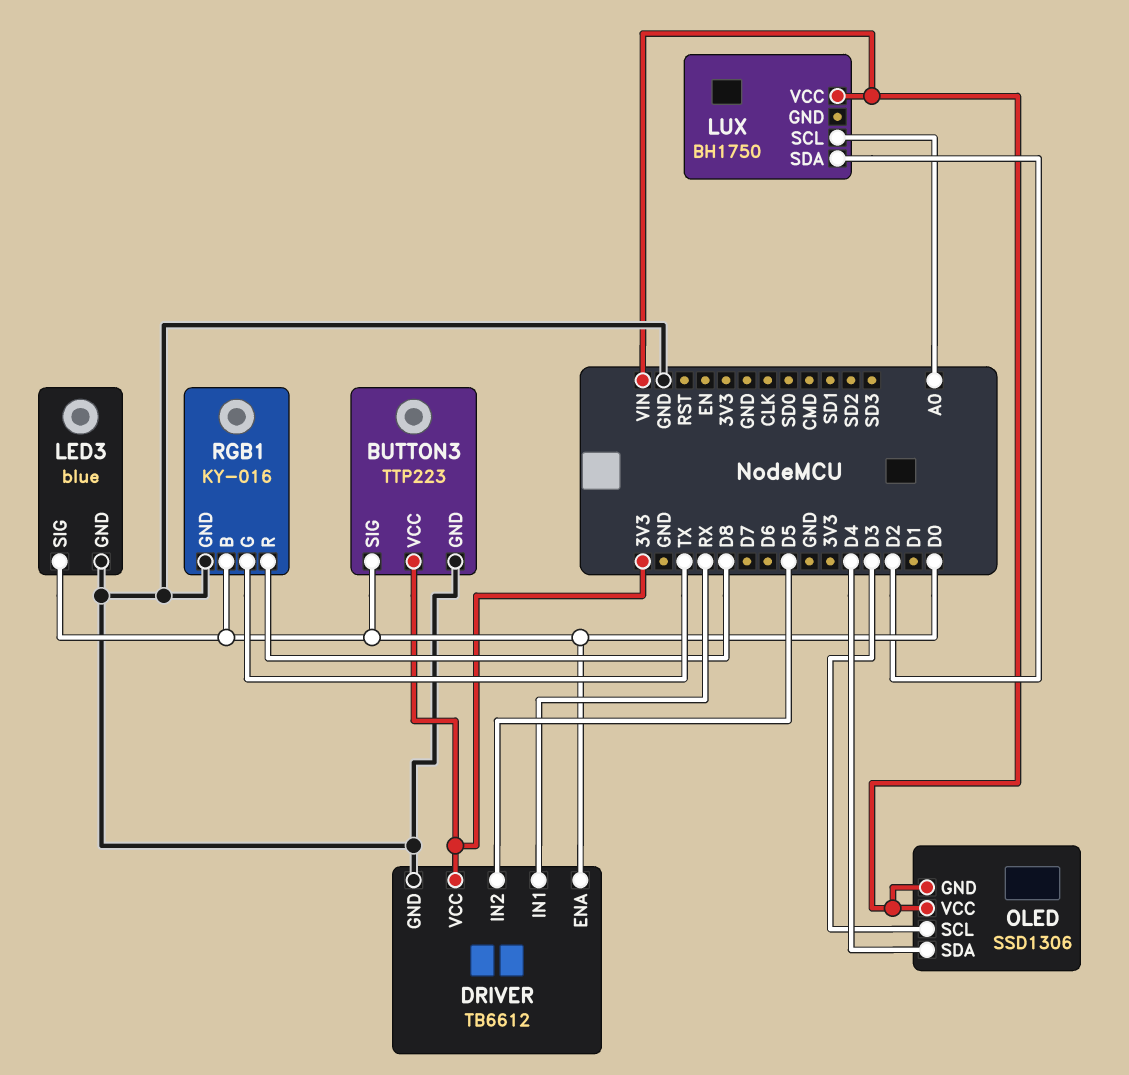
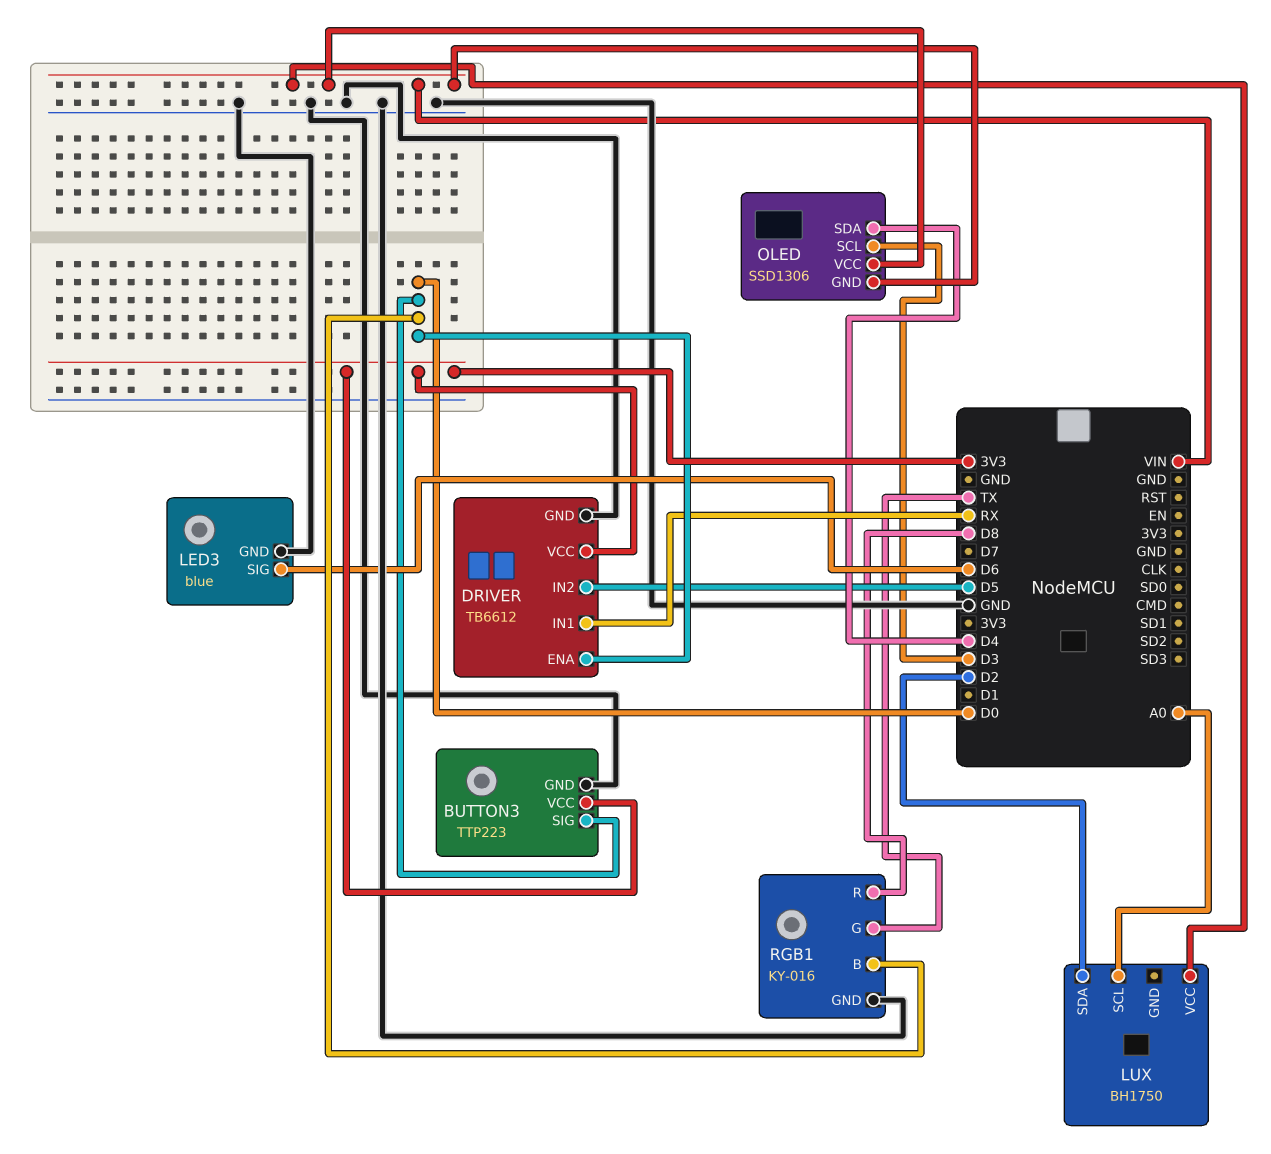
LED3 pin SIG: D0 -> D6

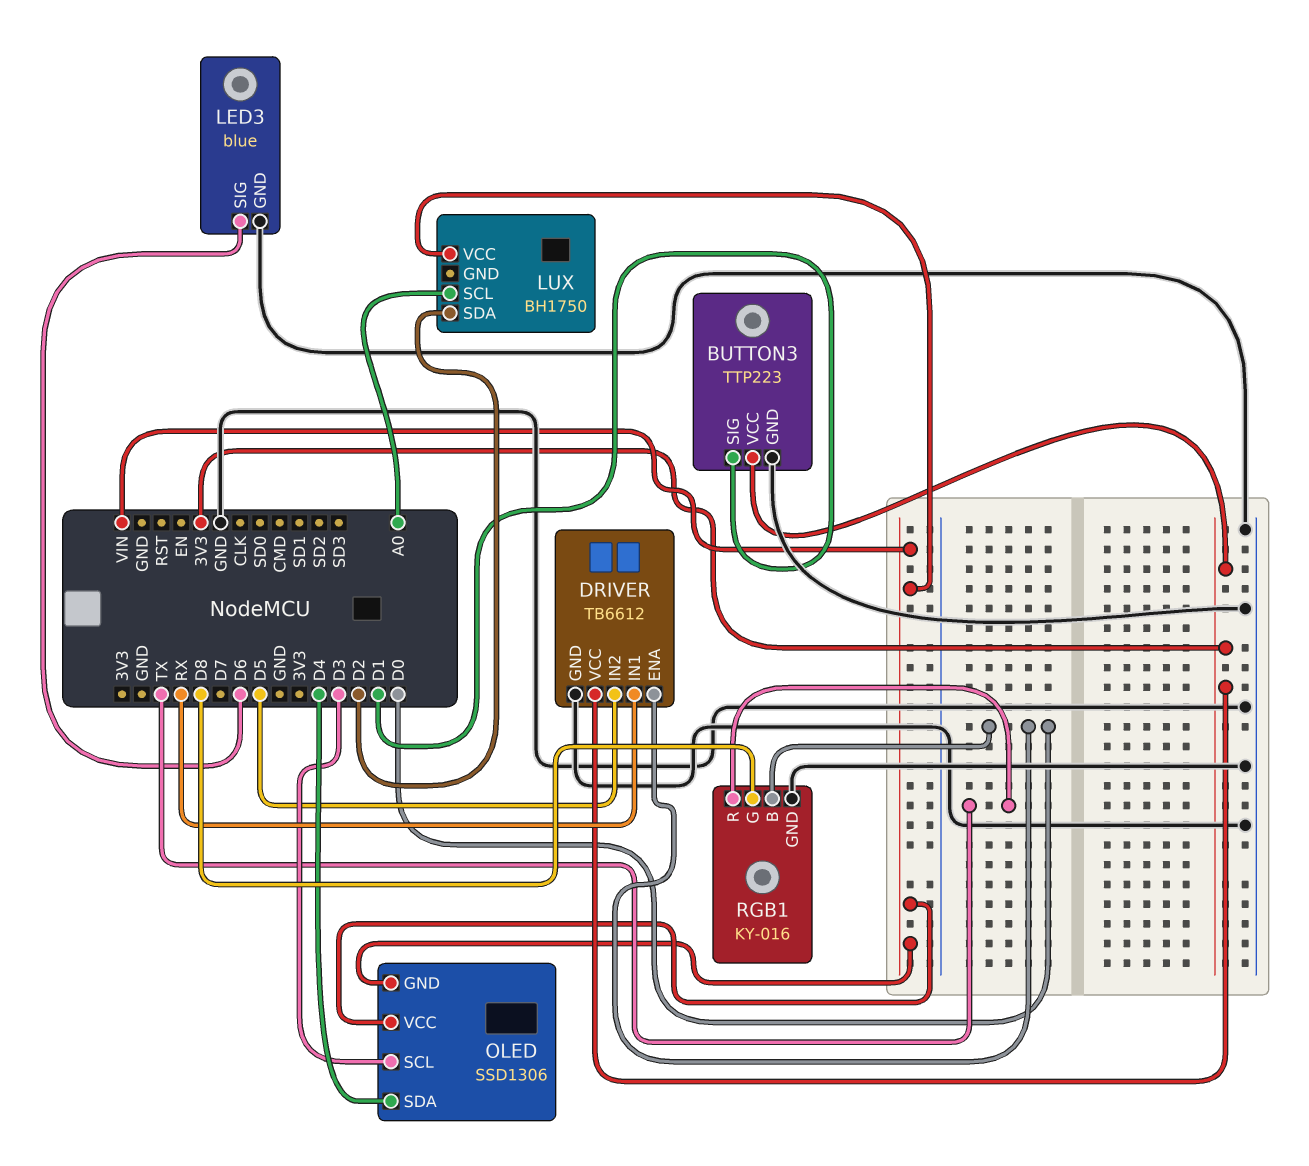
BUTTON3 pin SIG: D0 -> D1
RGB1 pin G: TX -> D8
RGB1 pin R: D8 -> TX

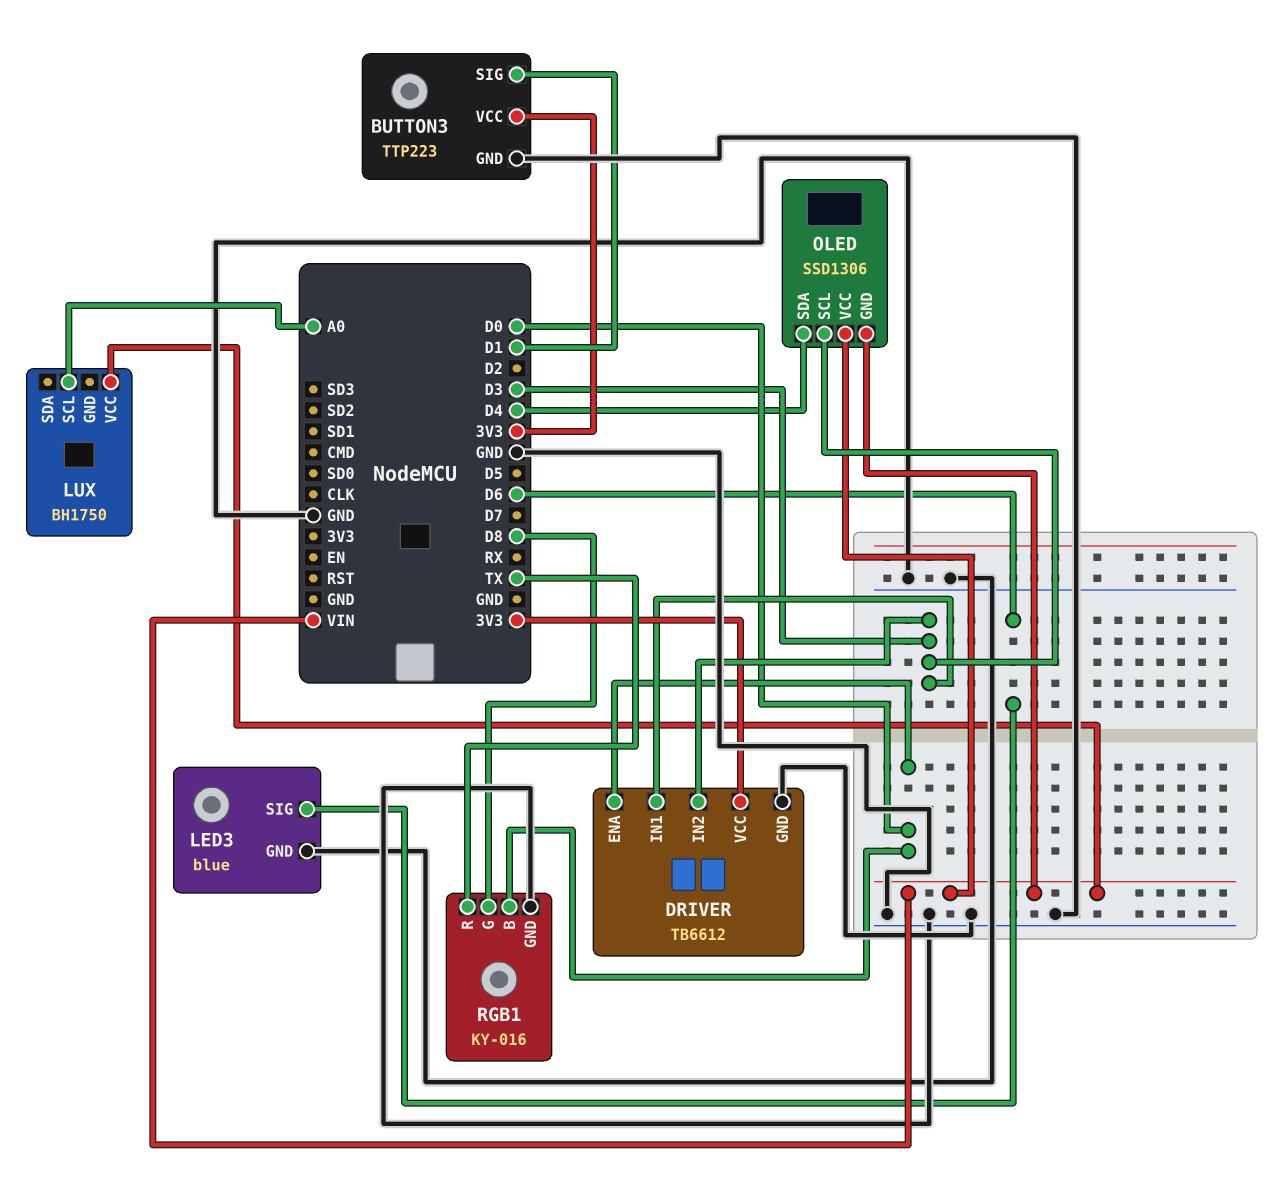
DRIVER pin IN1: RX -> D3
DRIVER pin IN2: D5 -> D3
LUX pin SDA: D2 -> none

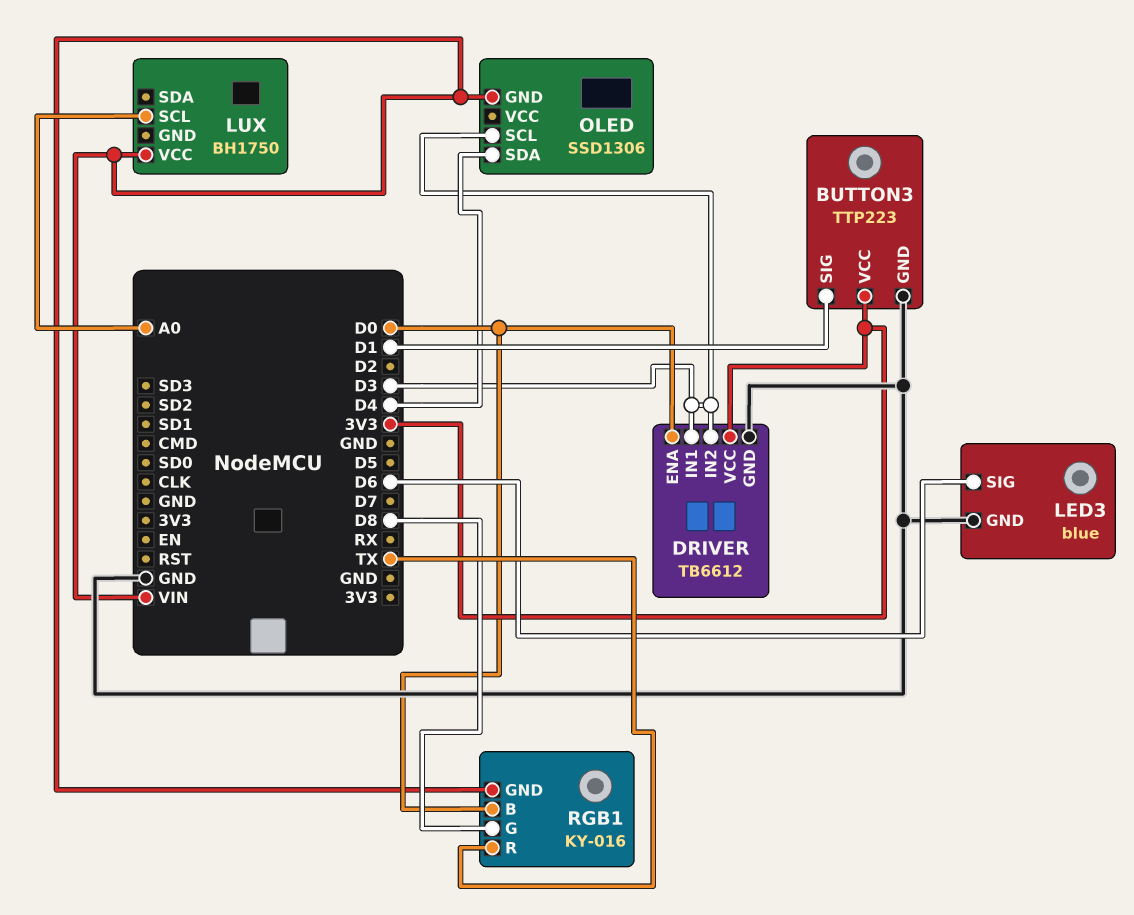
OLED pin VCC: VIN -> none
RGB1 pin GND: GND -> VIN

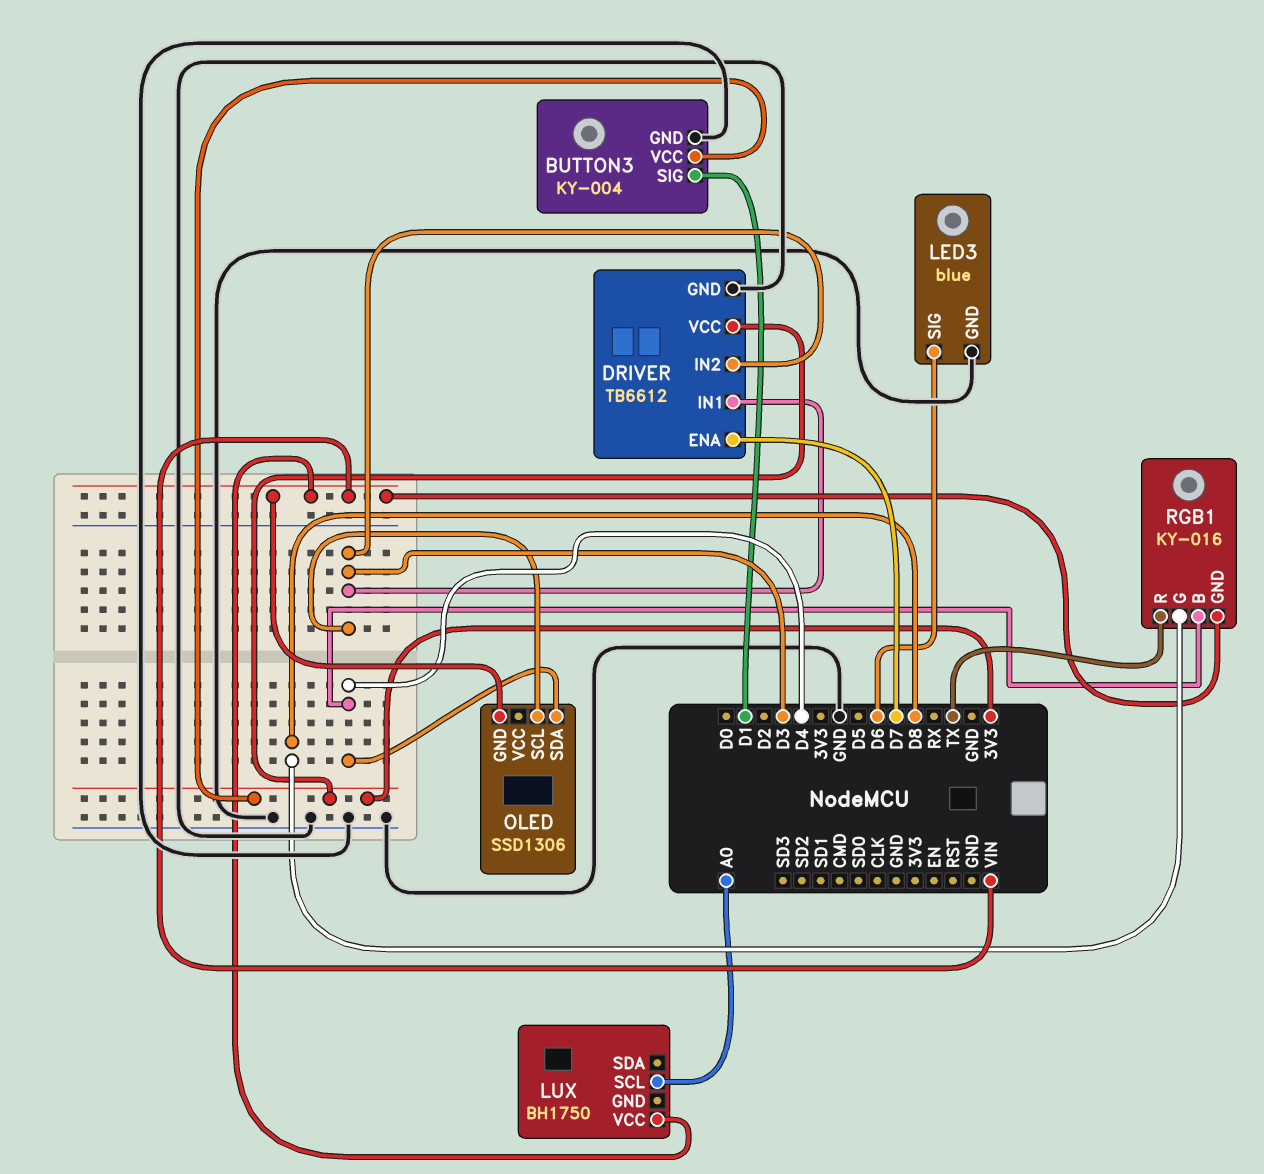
BUTTON3: TTP223 -> KY-004
DRIVER pin ENA: D0 -> D7
RGB1 pin B: D0 -> D4

